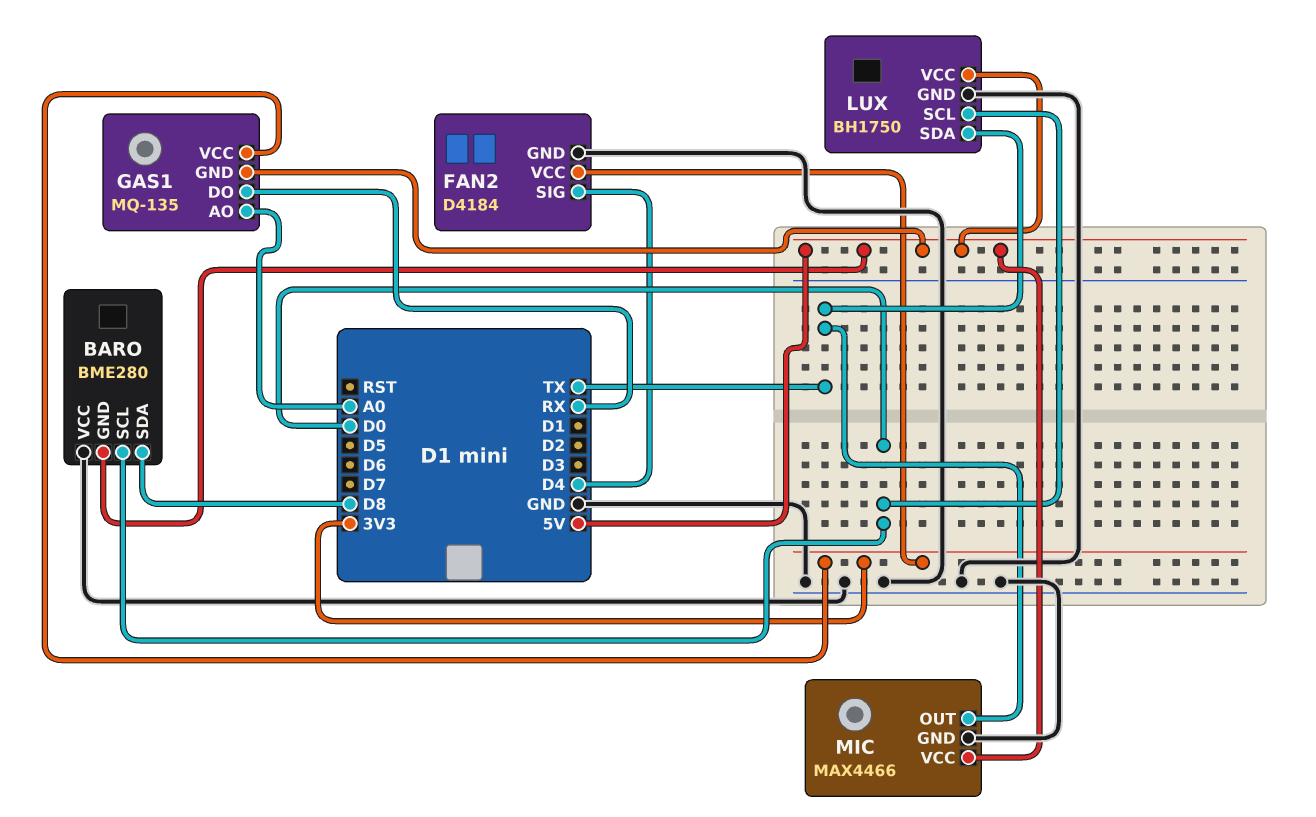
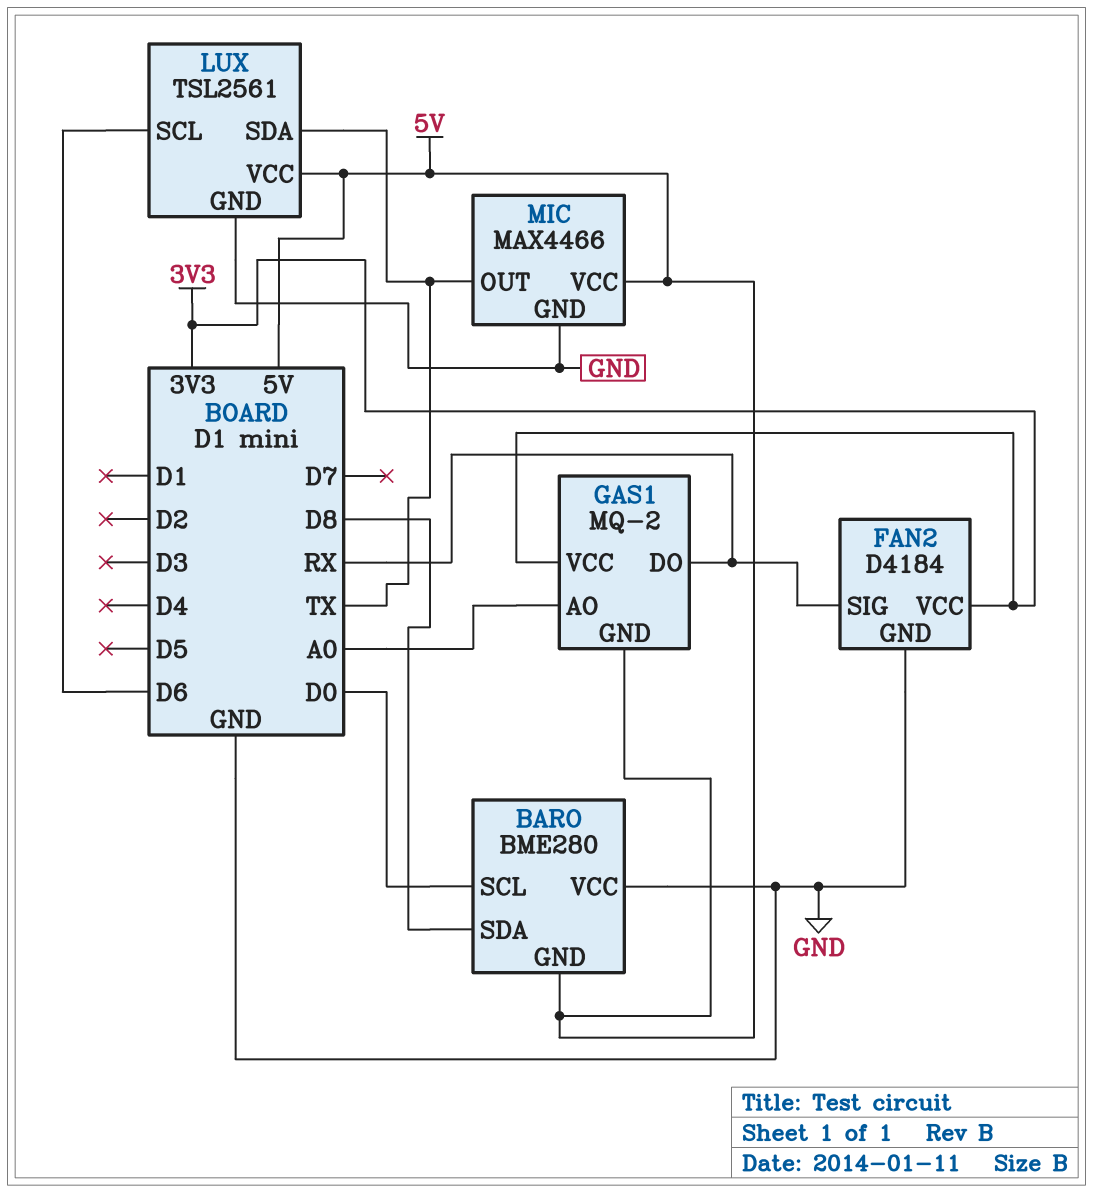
FAN2 pin SIG: D4 -> RX
GAS1: MQ-135 -> MQ-2
LUX: BH1750 -> TSL2561
LUX pin SCL: D0 -> D6

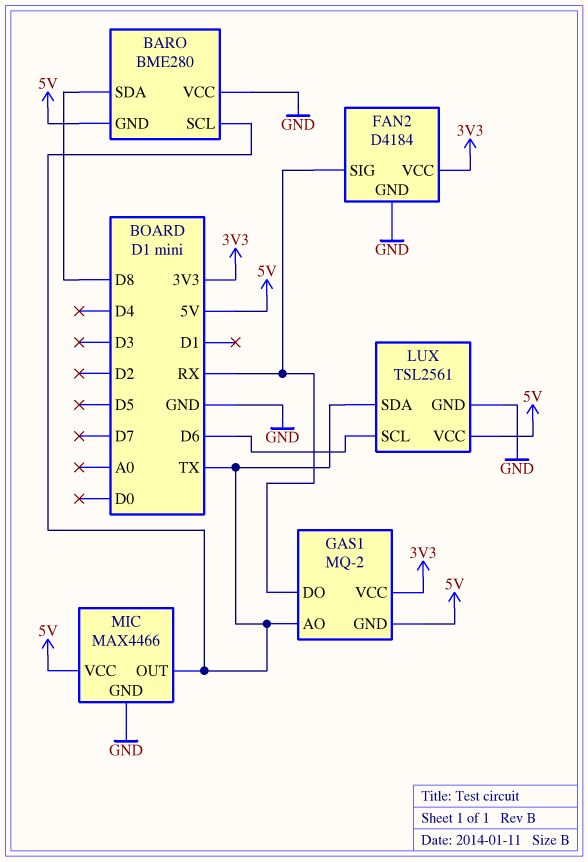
BARO pin SCL: D0 -> TX
GAS1 pin AO: A0 -> TX

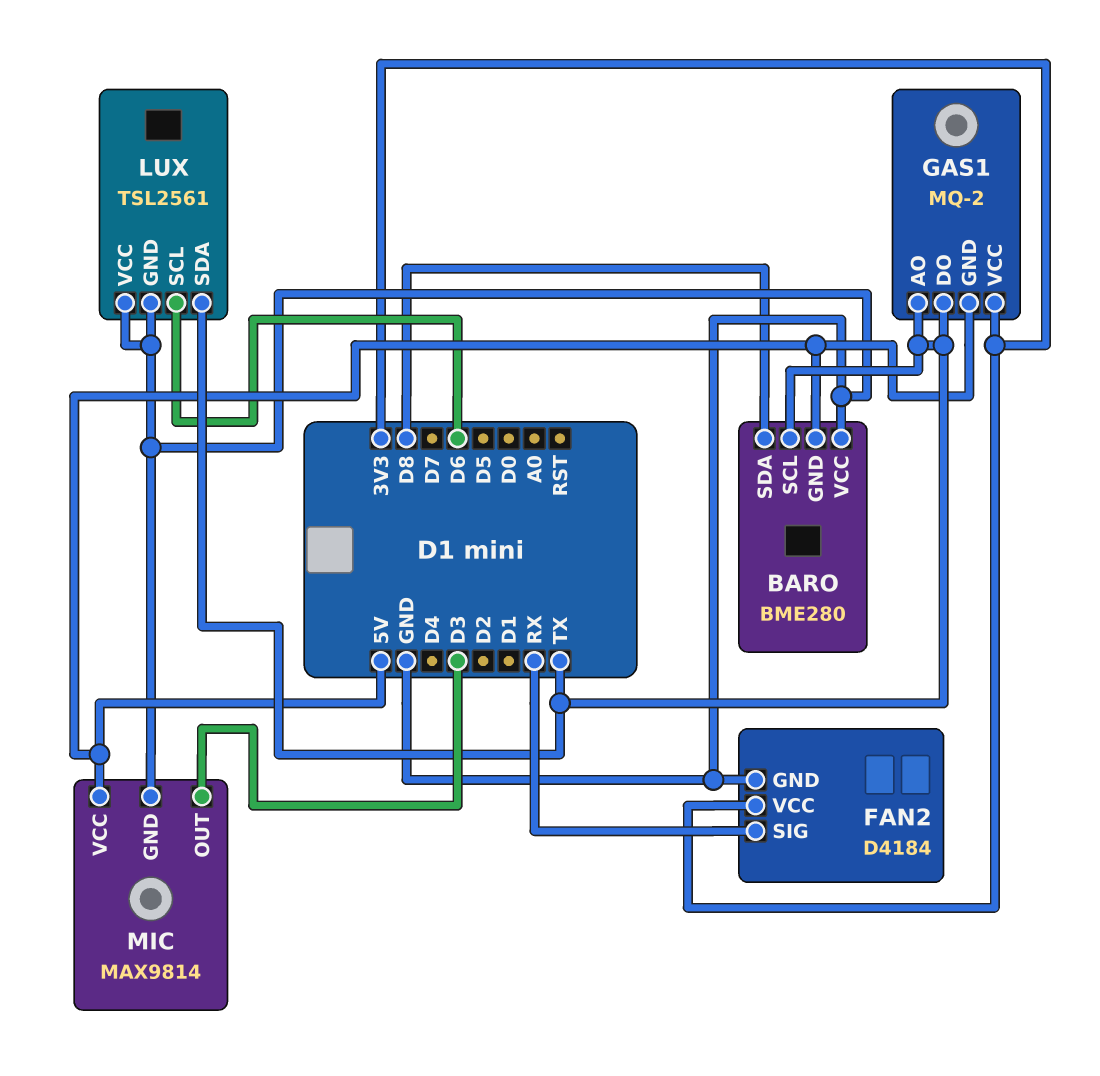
GAS1 pin DO: RX -> TX
LUX pin VCC: 5V -> GND
MIC: MAX4466 -> MAX9814
MIC pin OUT: TX -> D3

